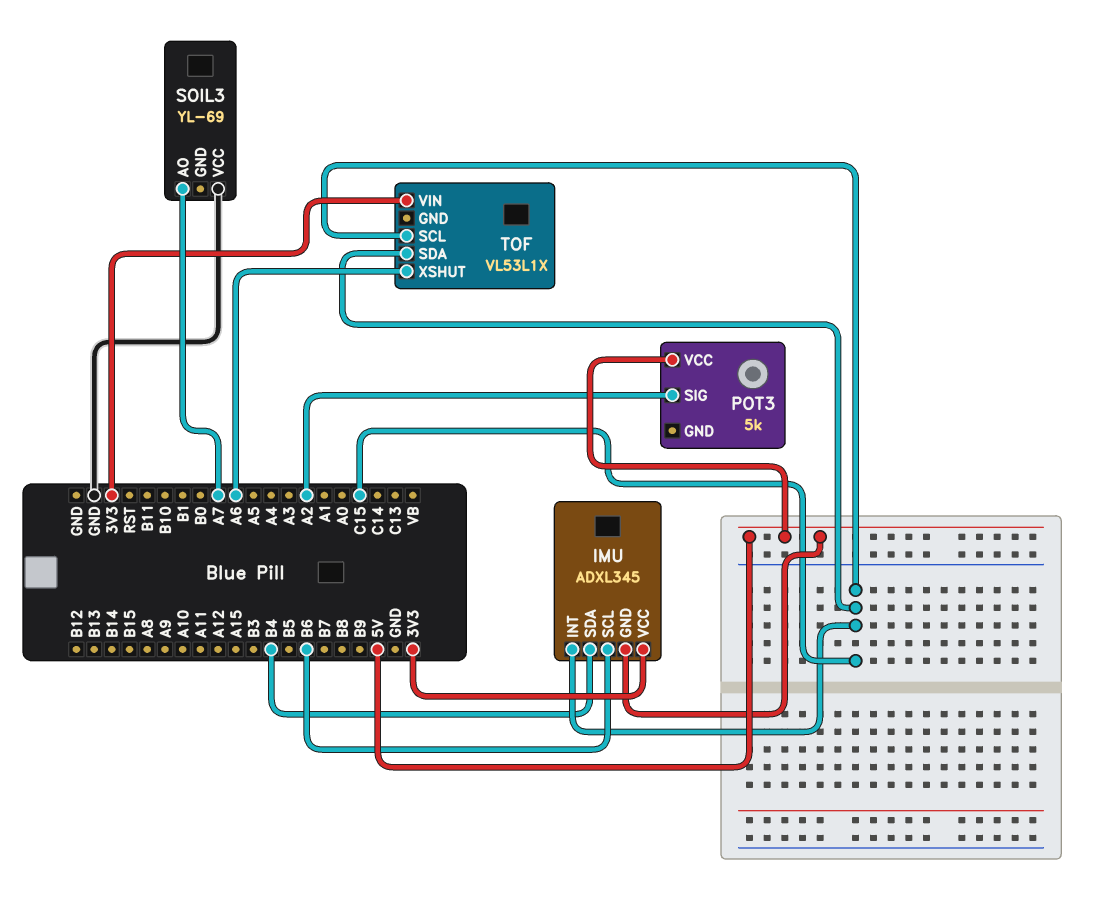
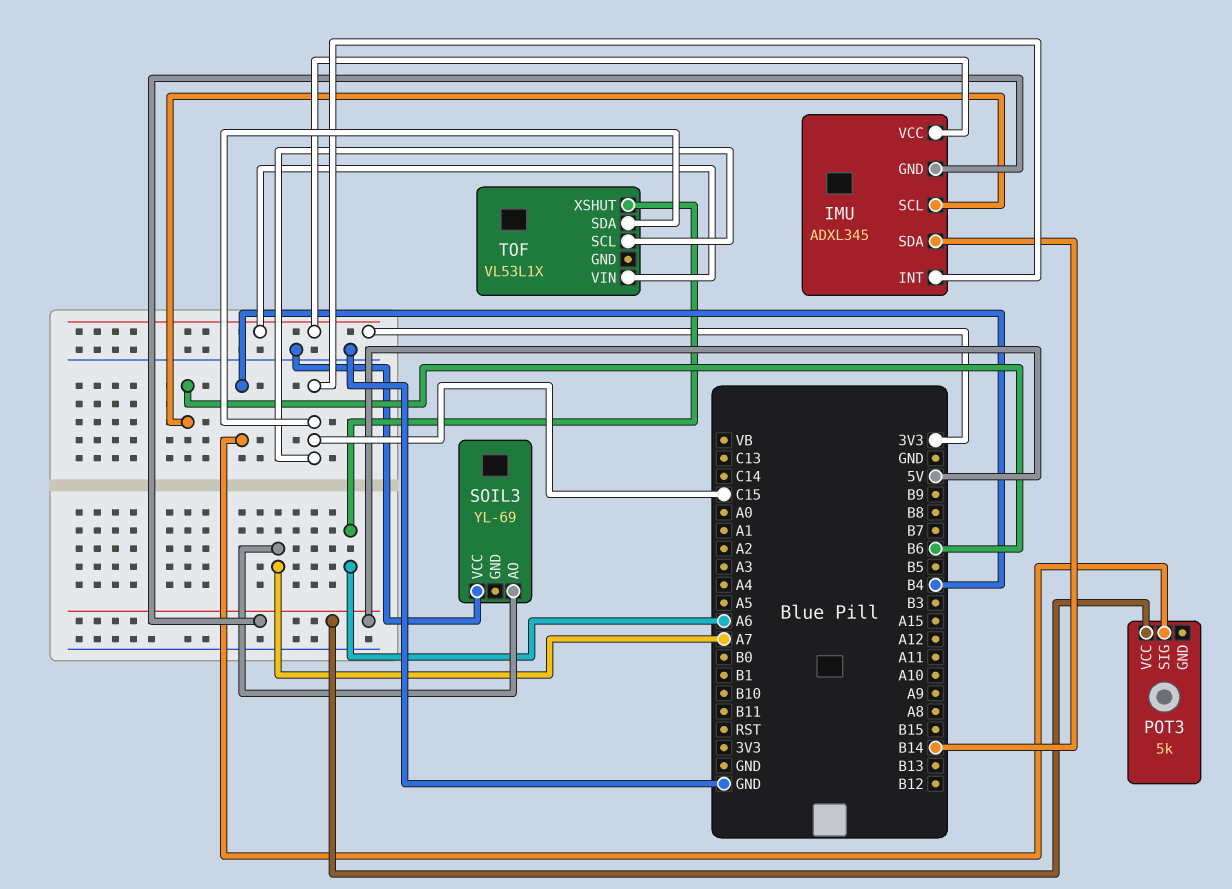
IMU pin SDA: B4 -> B14
POT3 pin SIG: A2 -> B4

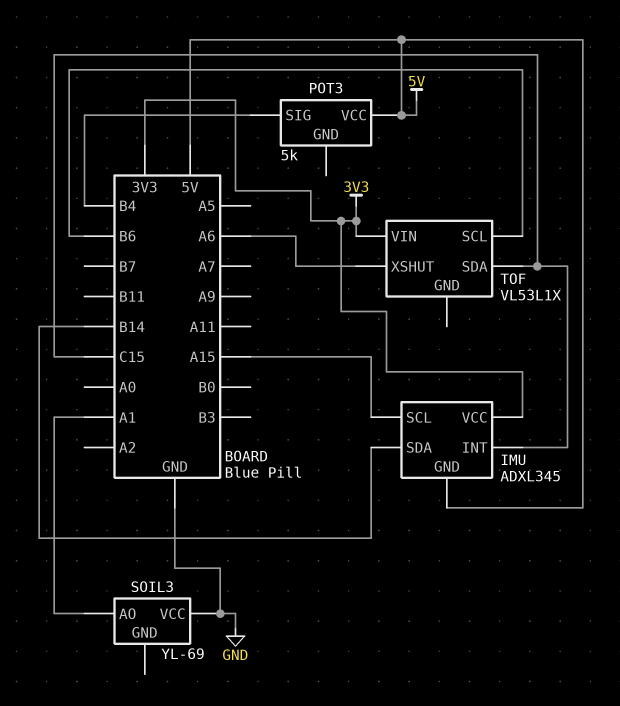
IMU pin SCL: B6 -> A15
SOIL3 pin AO: A7 -> A1
TOF pin SCL: C15 -> B6

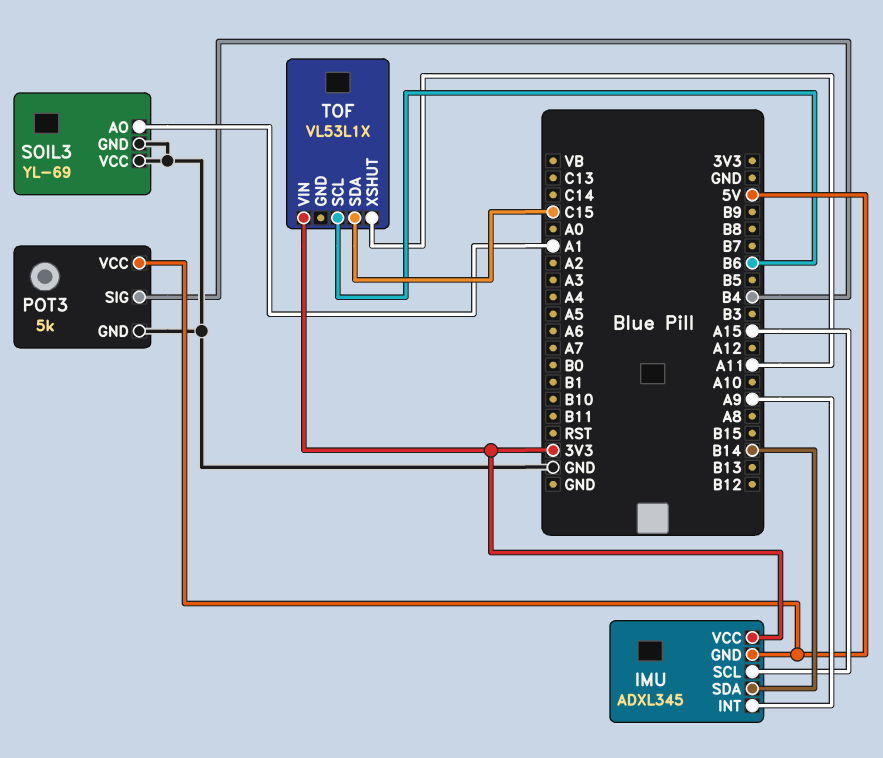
IMU pin INT: C15 -> A9
POT3 pin GND: none -> GND
SOIL3 pin GND: none -> GND
TOF pin XSHUT: A6 -> A11

